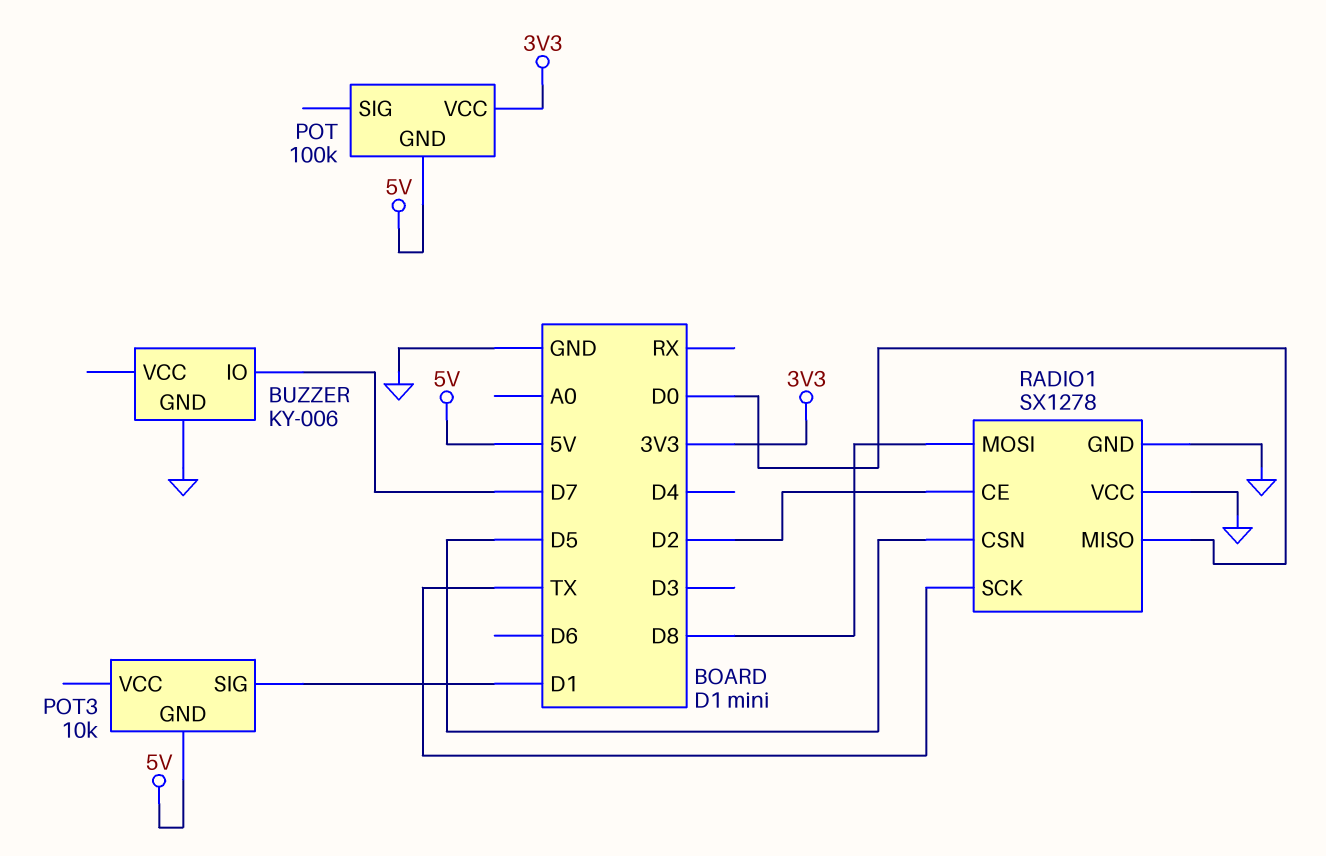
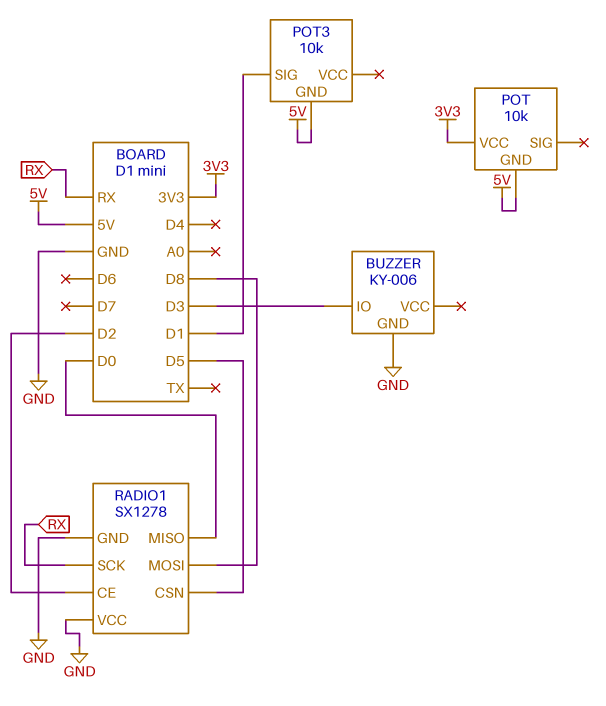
BUZZER pin IO: D7 -> D3
POT: 100k -> 10k
RADIO1 pin SCK: TX -> RX

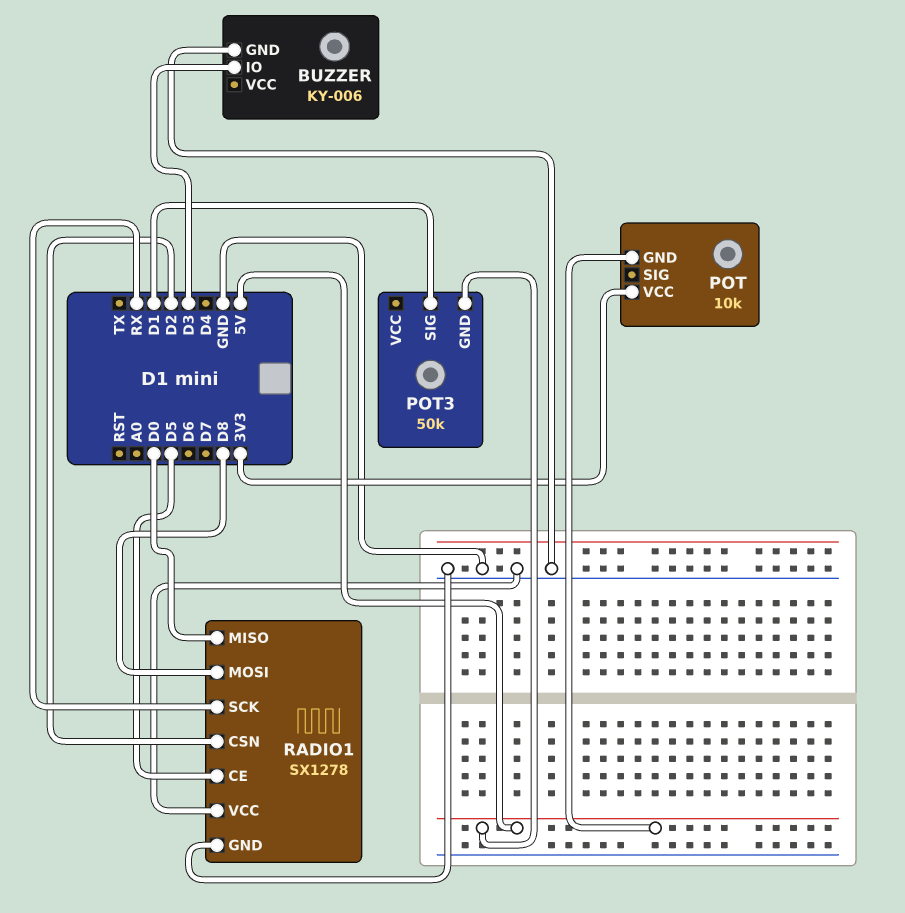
POT3: 10k -> 50k
RADIO1 pin CE: D2 -> D5
RADIO1 pin CSN: D5 -> D2

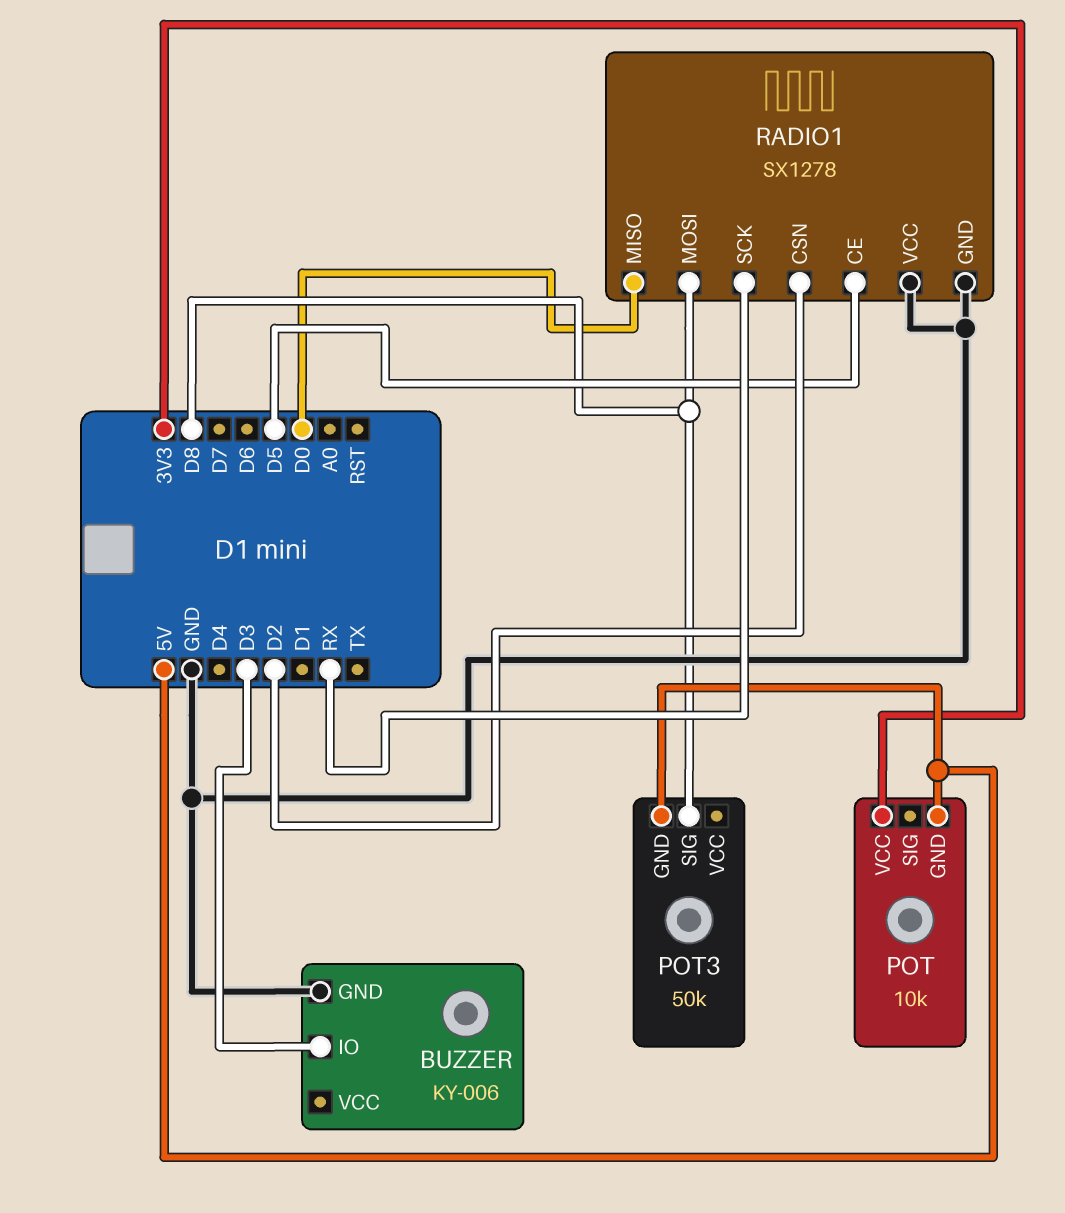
POT3 pin SIG: D1 -> D8

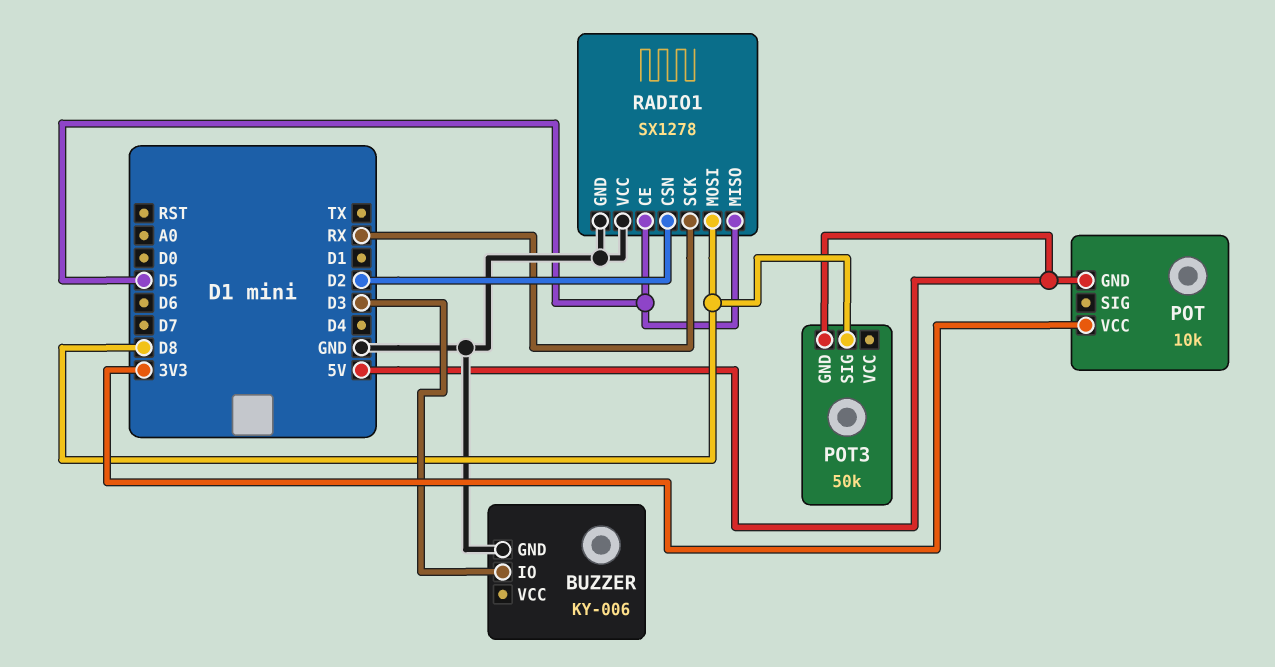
RADIO1 pin MISO: D0 -> D5

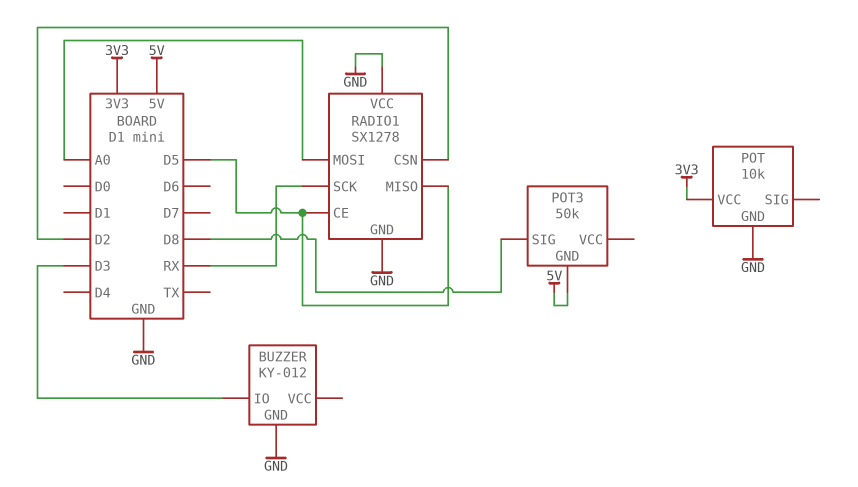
BUZZER: KY-006 -> KY-012
POT pin GND: 5V -> GND
RADIO1 pin MOSI: D8 -> A0

